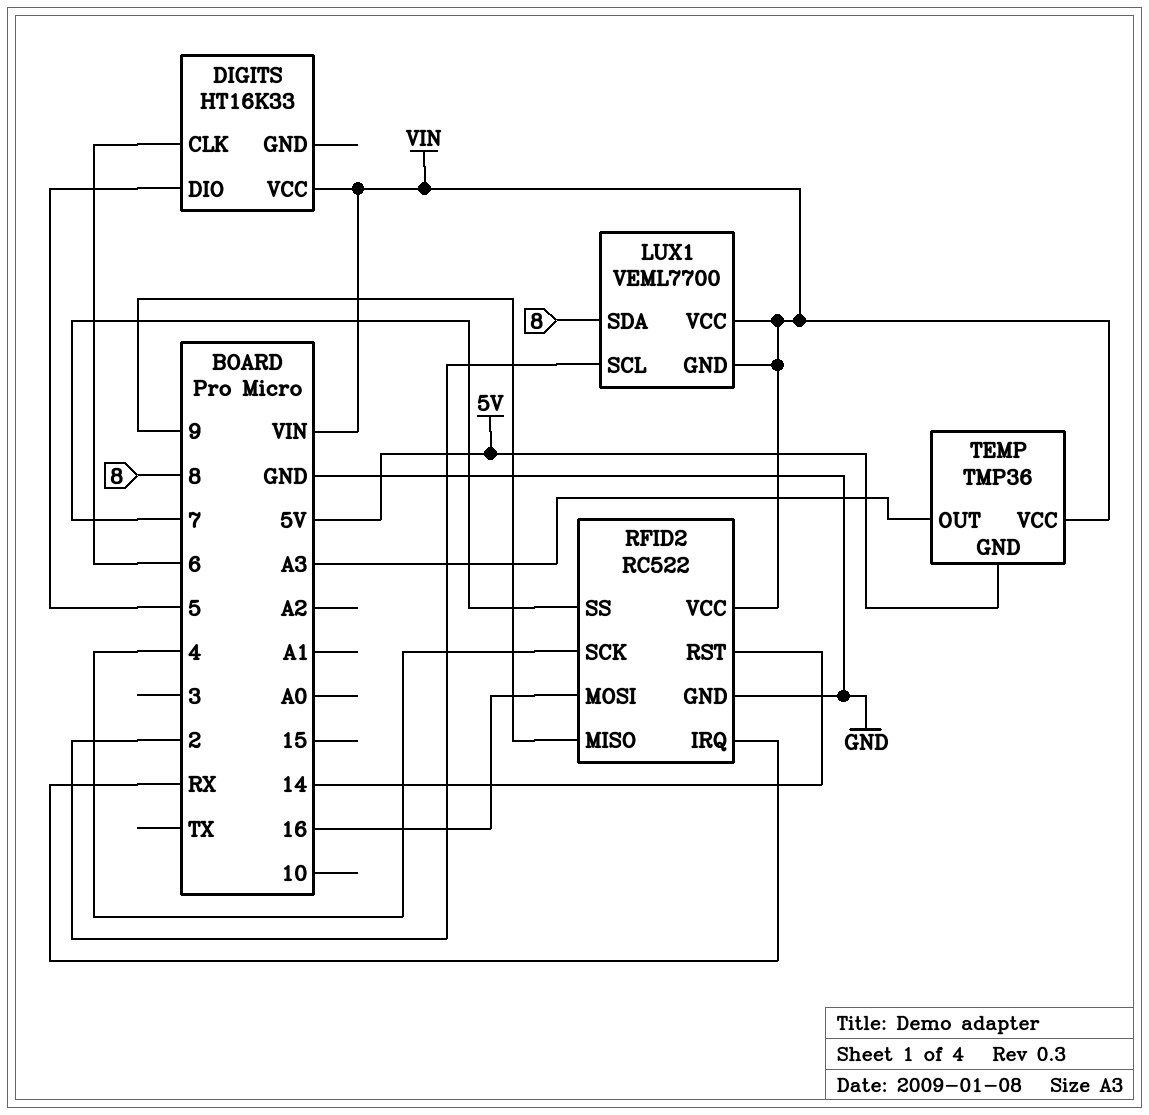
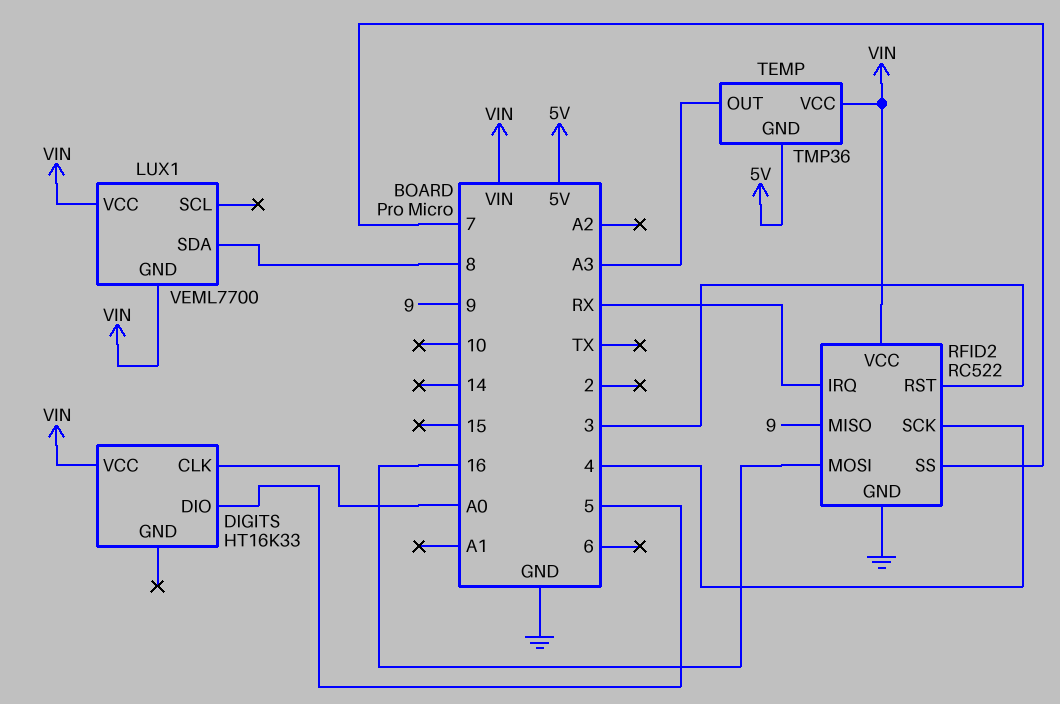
DIGITS pin CLK: 6 -> A0
LUX1 pin SCL: 2 -> none
RFID2 pin RST: 14 -> 3

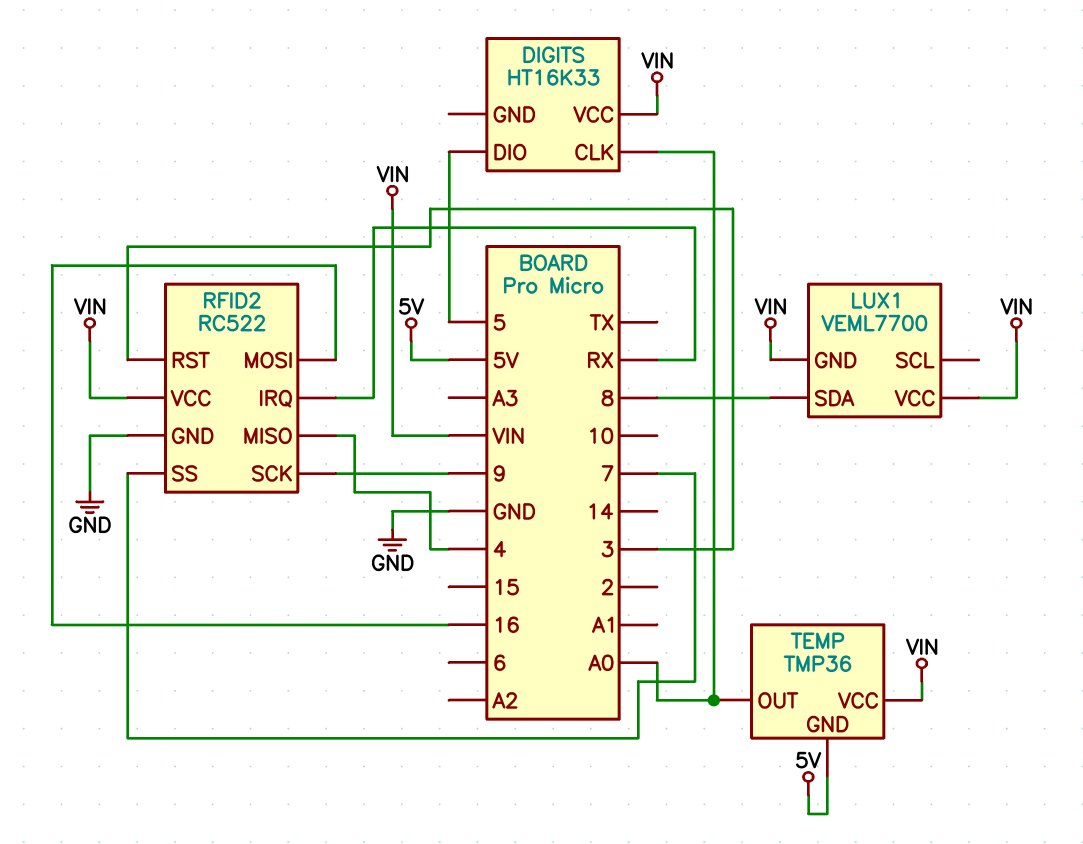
RFID2 pin MISO: 9 -> 4
RFID2 pin SCK: 4 -> 9
TEMP pin OUT: A3 -> A0

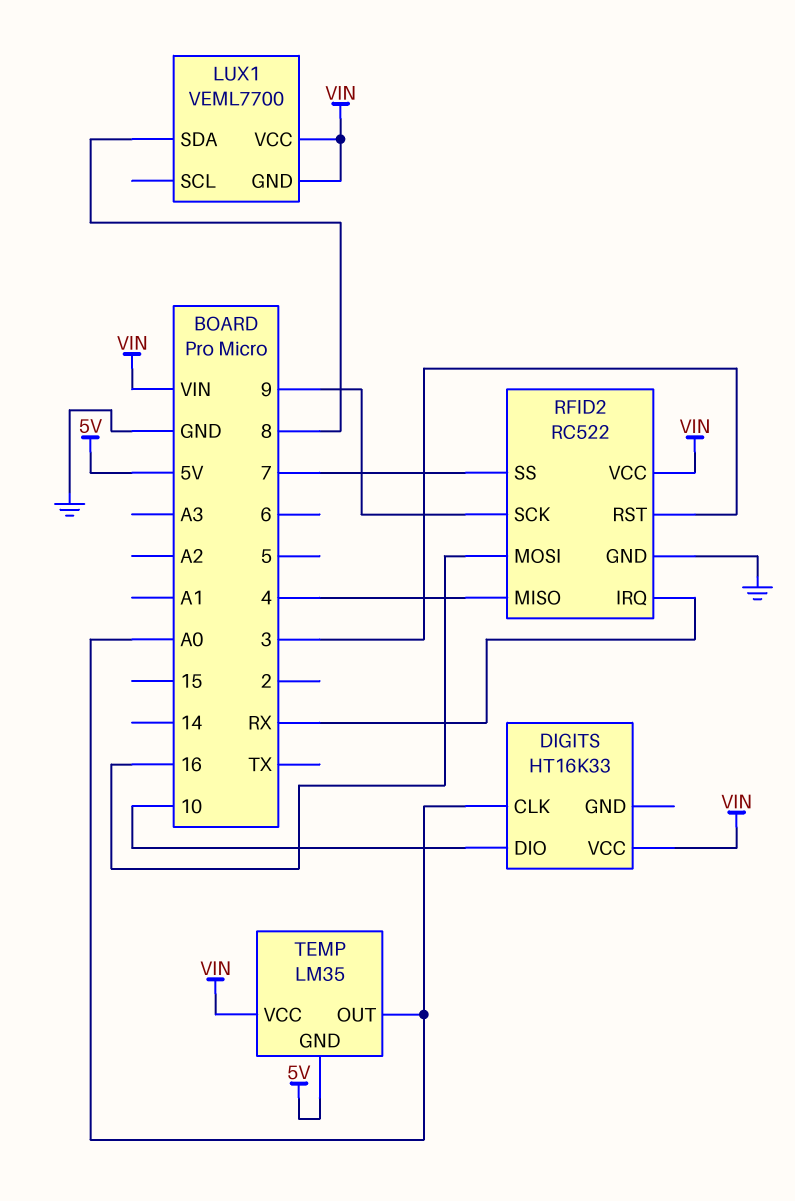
DIGITS pin DIO: 5 -> 10
TEMP: TMP36 -> LM35

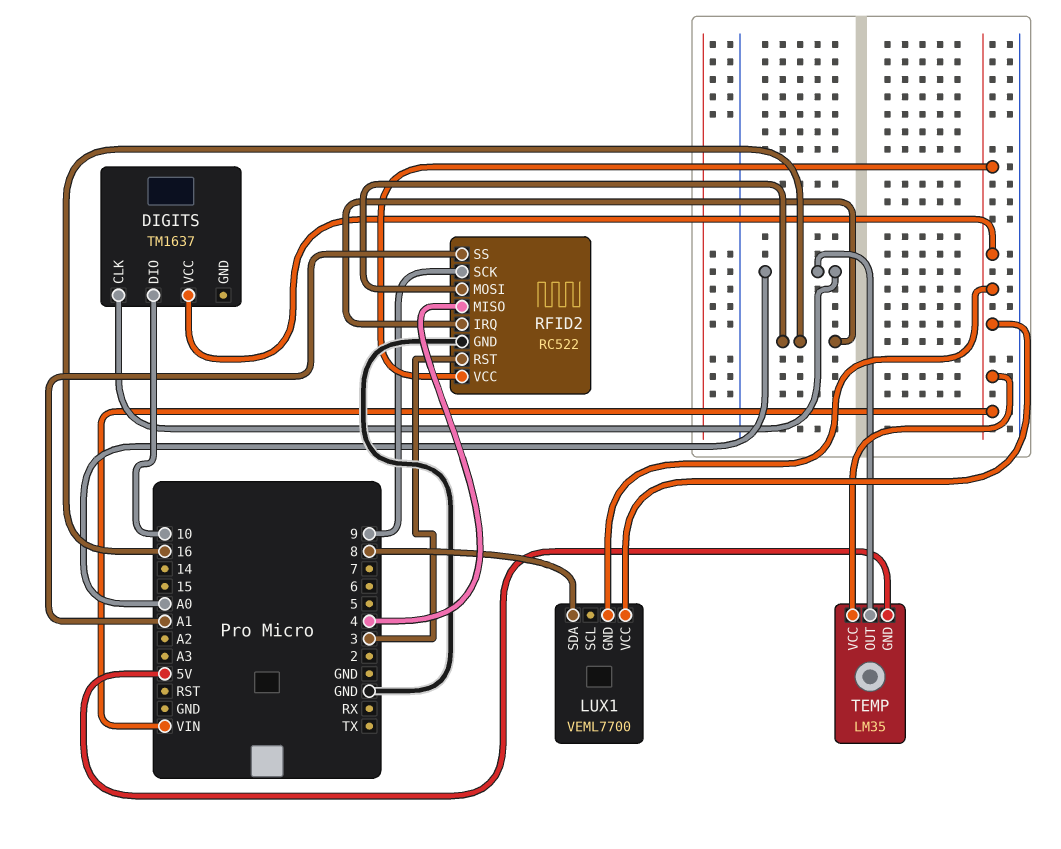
DIGITS: HT16K33 -> TM1637
RFID2 pin IRQ: RX -> 16
RFID2 pin SS: 7 -> A1

